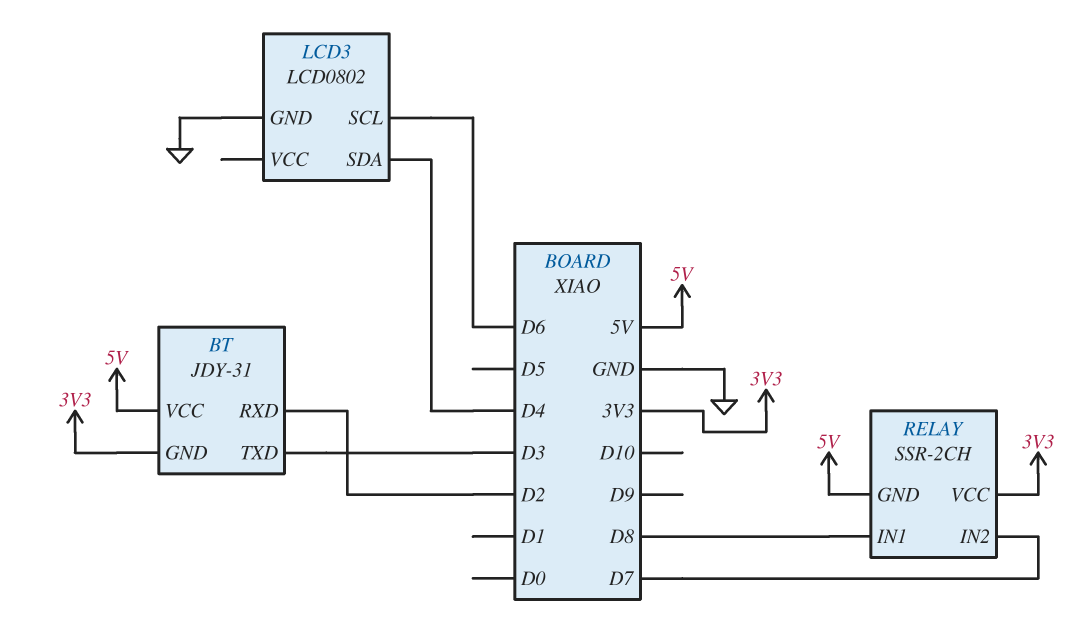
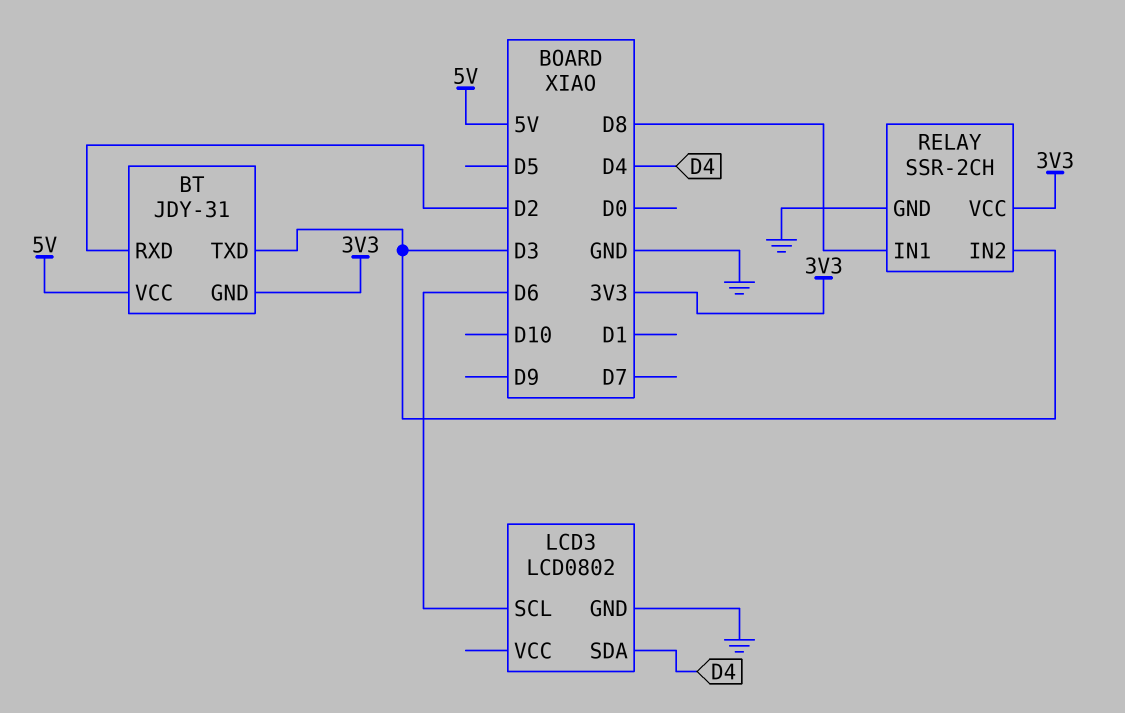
RELAY pin GND: 5V -> GND
RELAY pin IN2: D7 -> D3

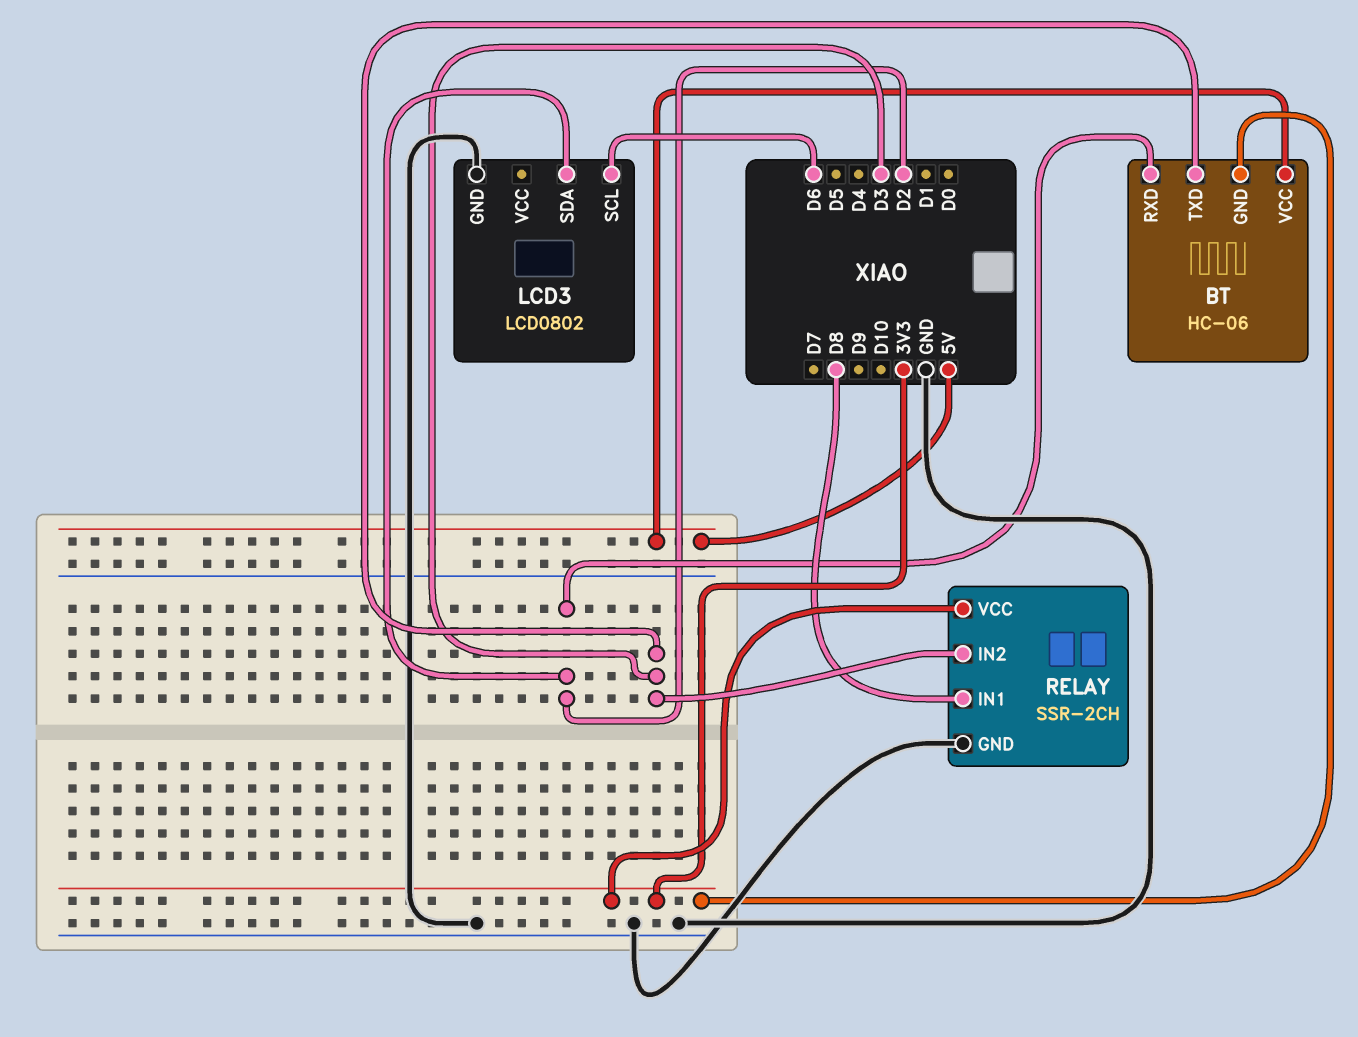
BT: JDY-31 -> HC-06
LCD3 pin SDA: D4 -> D2

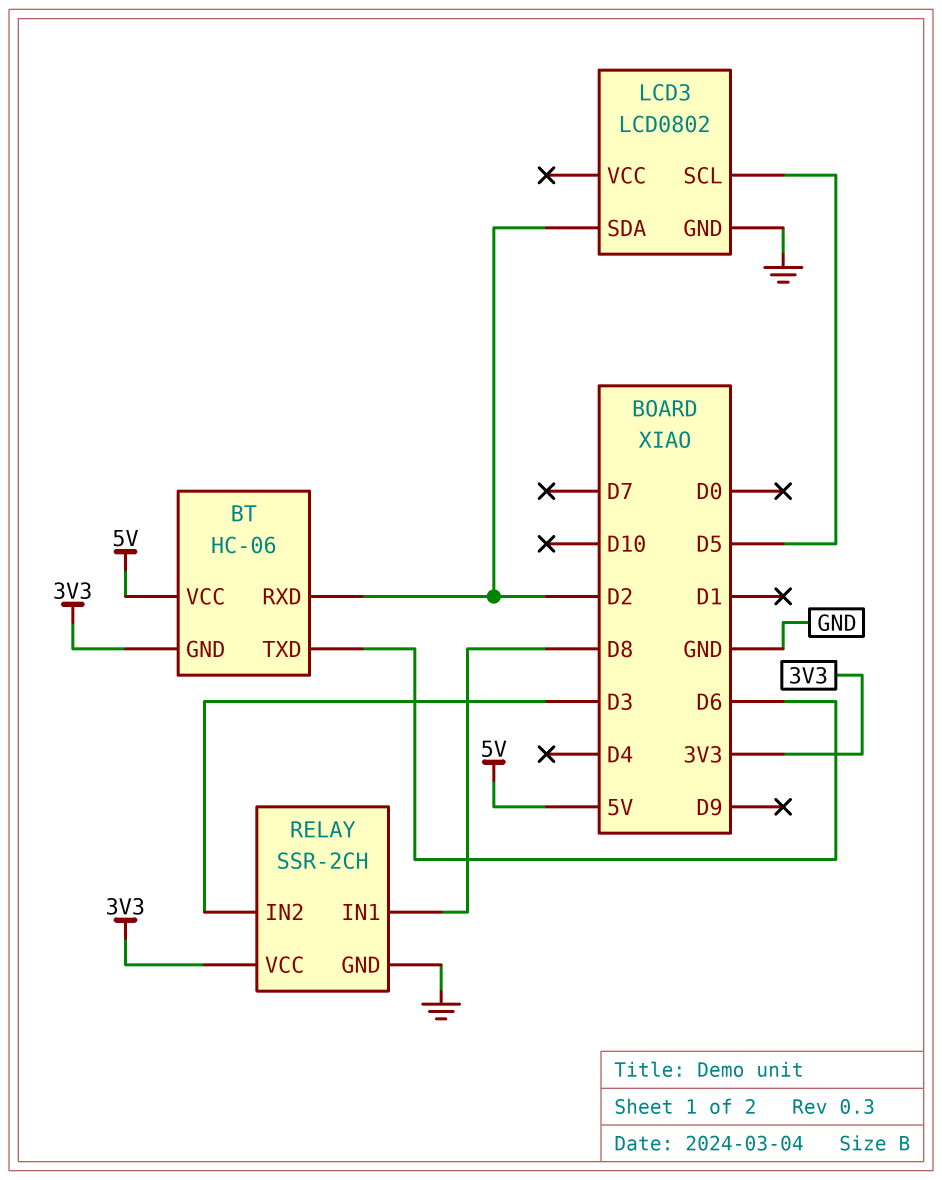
BT pin TXD: D3 -> D6
LCD3 pin SCL: D6 -> D5

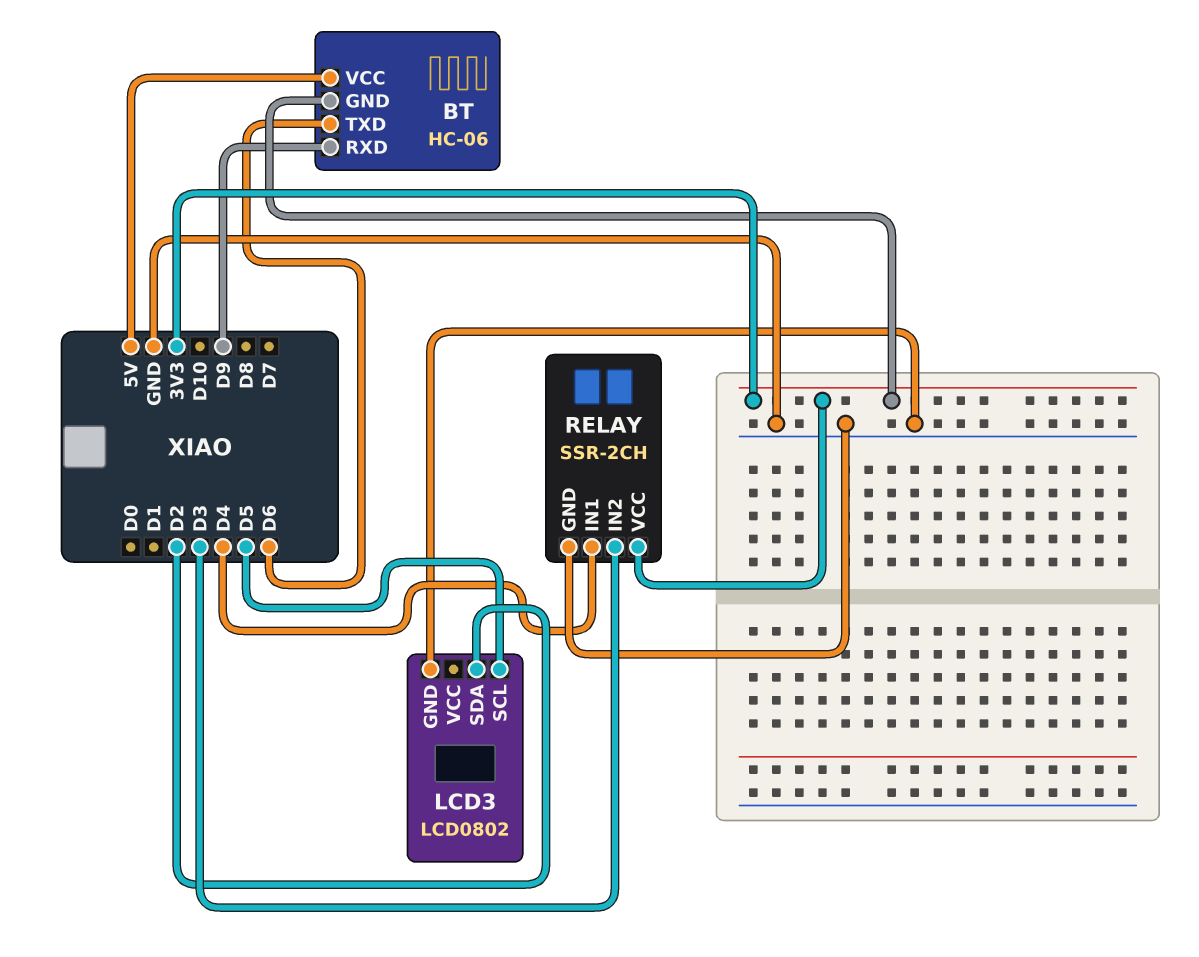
BT pin RXD: D2 -> D9
RELAY pin IN1: D8 -> D4

